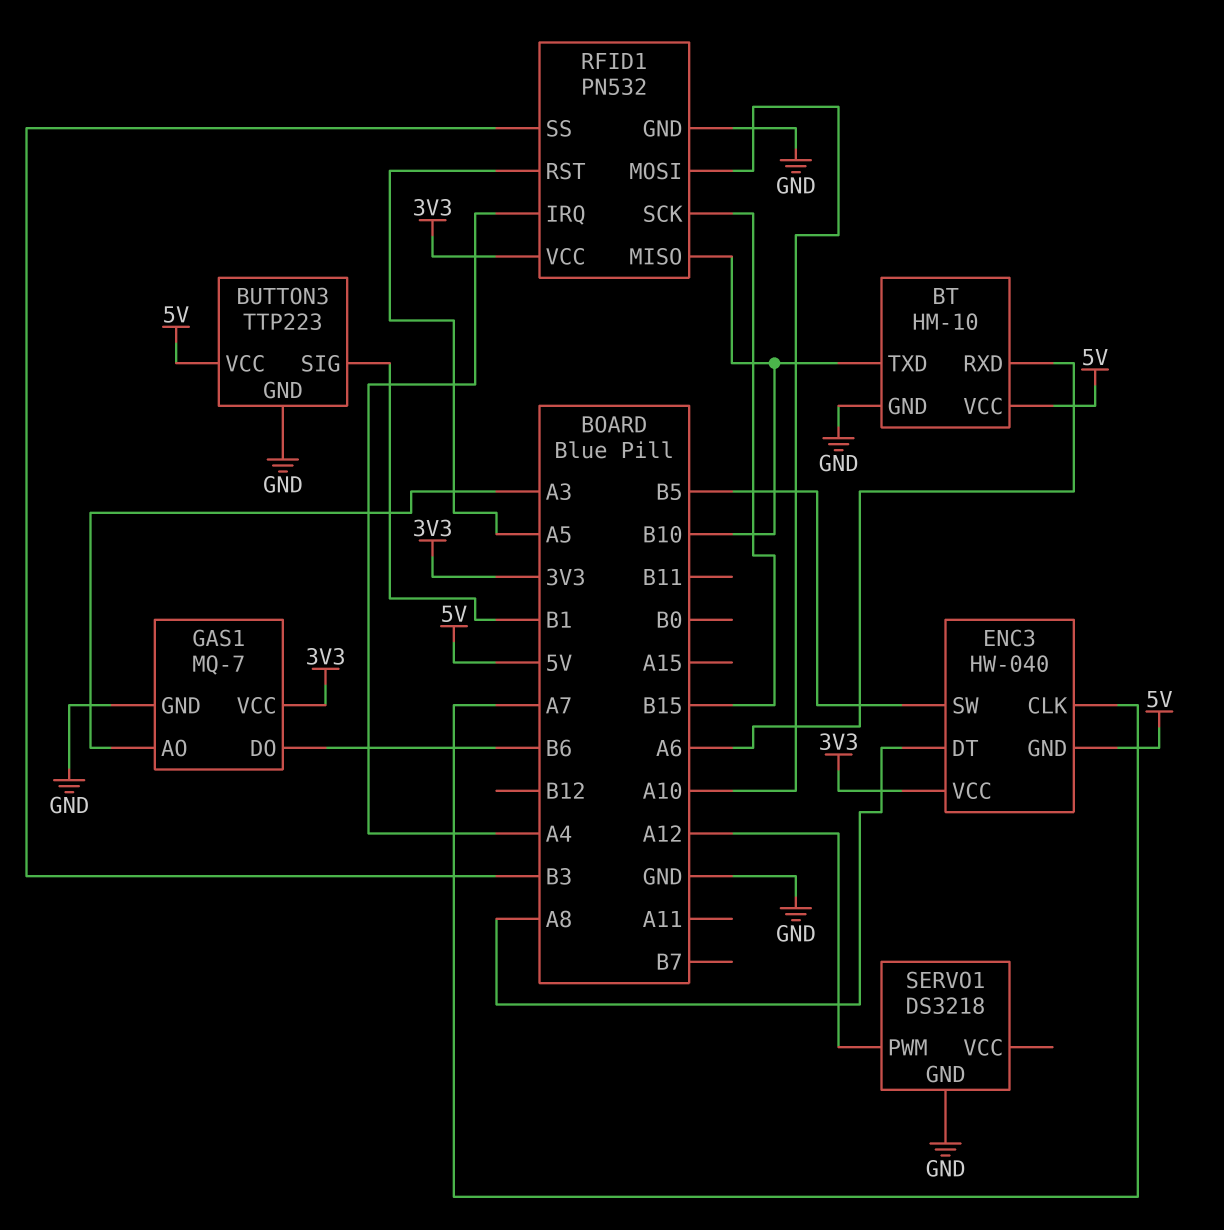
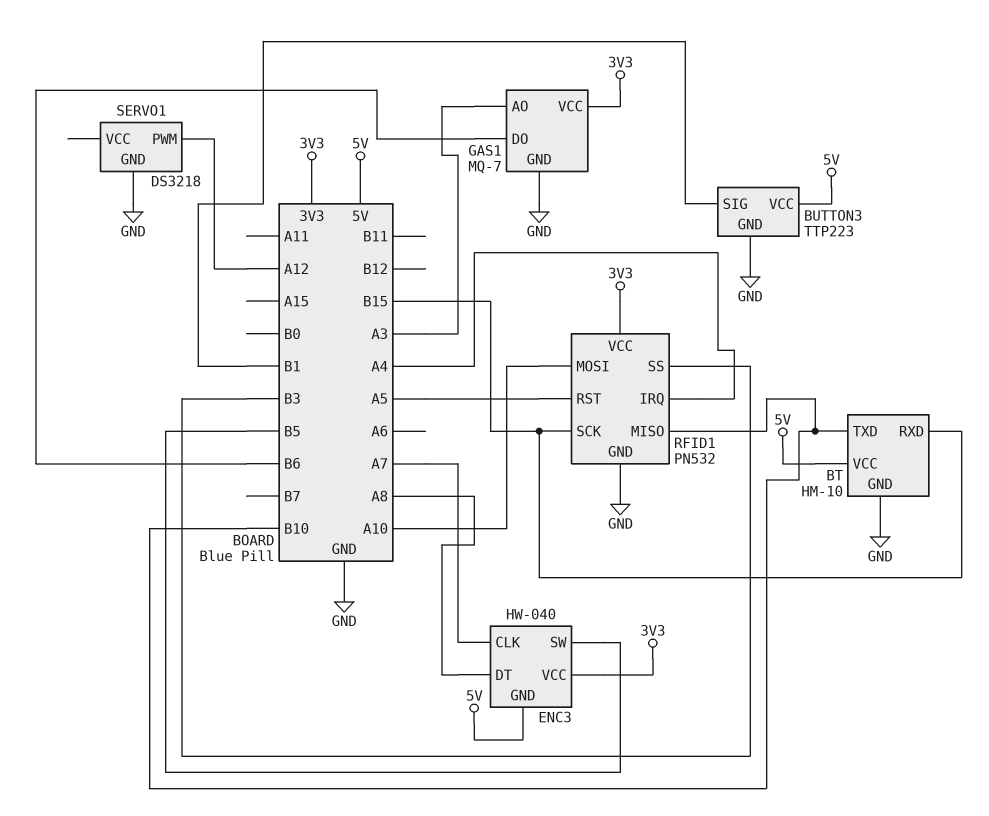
BT pin RXD: A6 -> B15

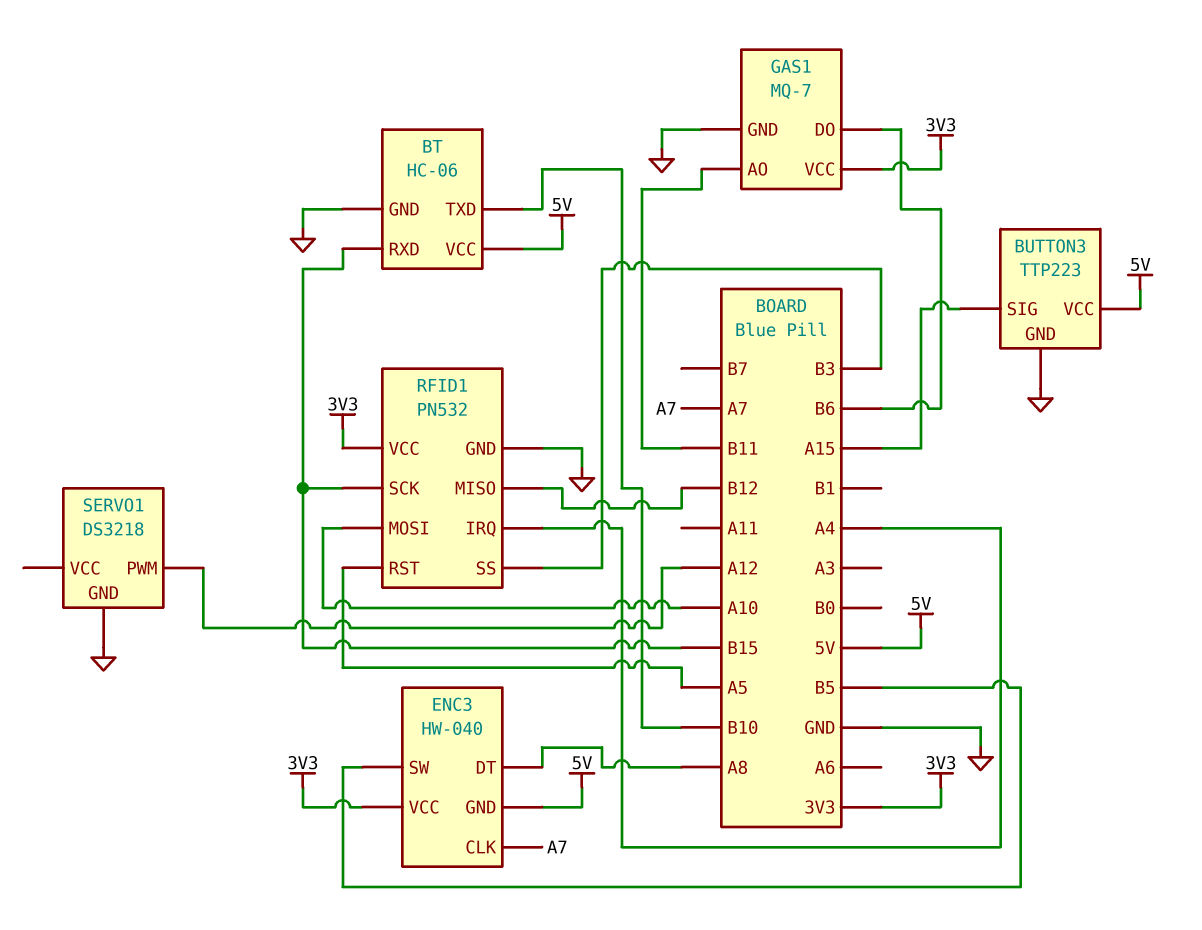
BT: HM-10 -> HC-06
BUTTON3 pin SIG: B1 -> A15
GAS1 pin AO: A3 -> B11
RFID1 pin MISO: B10 -> B12

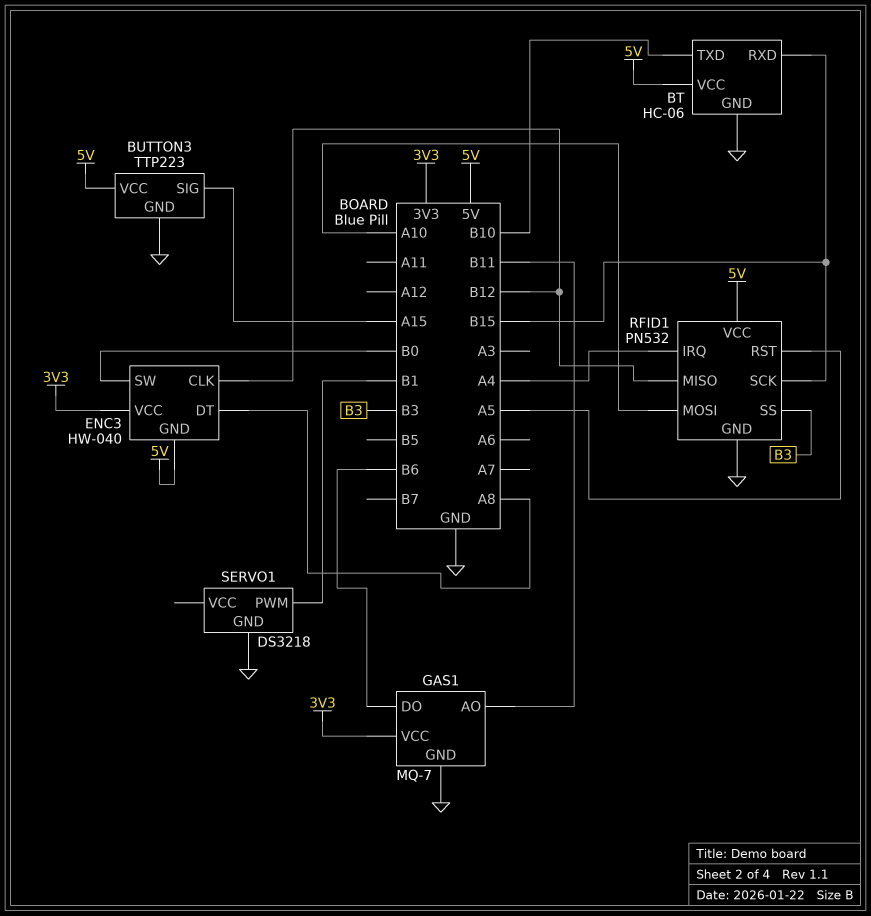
ENC3 pin CLK: A7 -> B12
ENC3 pin SW: B5 -> B0
RFID1 pin VCC: 3V3 -> 5V
SERVO1 pin PWM: A12 -> B1

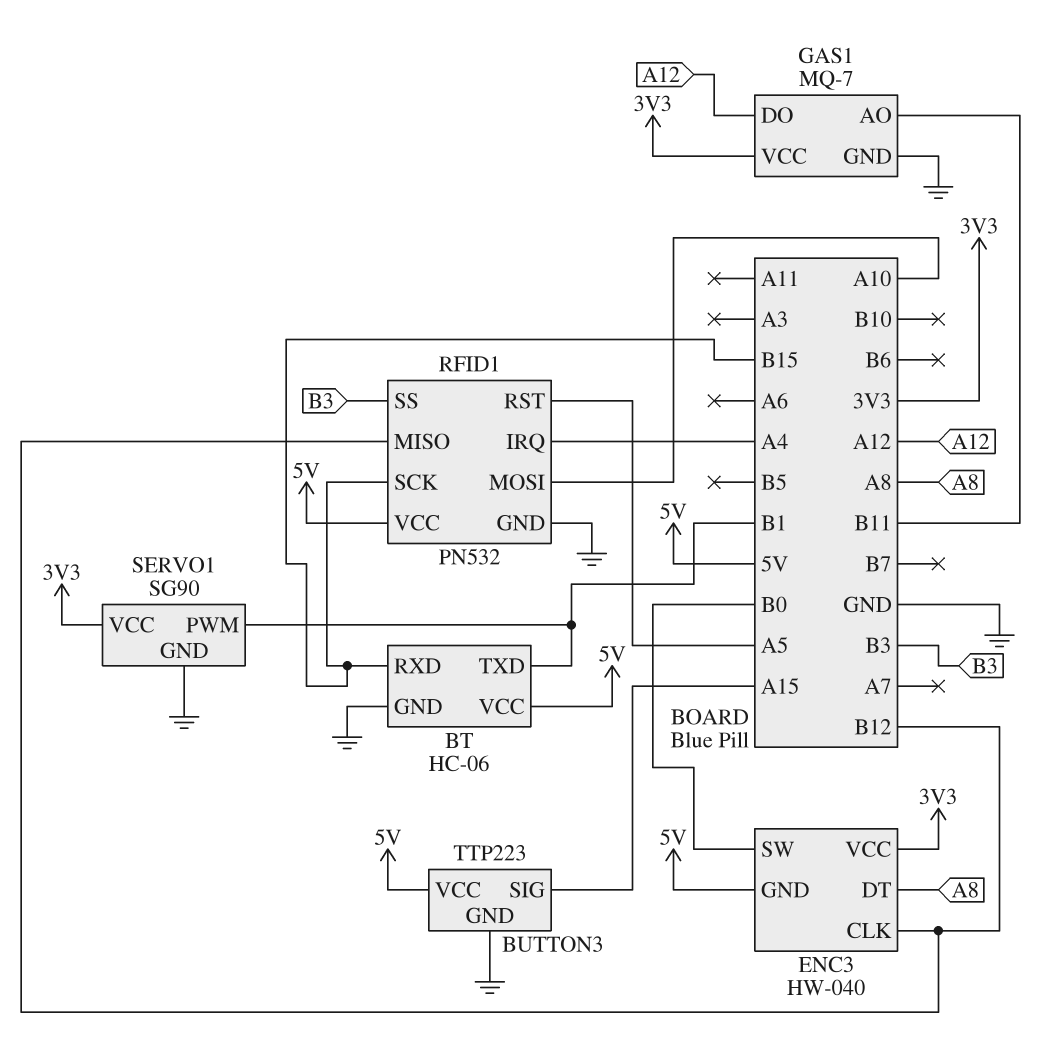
BT pin TXD: B10 -> B1
GAS1 pin DO: B6 -> A12
SERVO1: DS3218 -> SG90
SERVO1 pin VCC: none -> 3V3

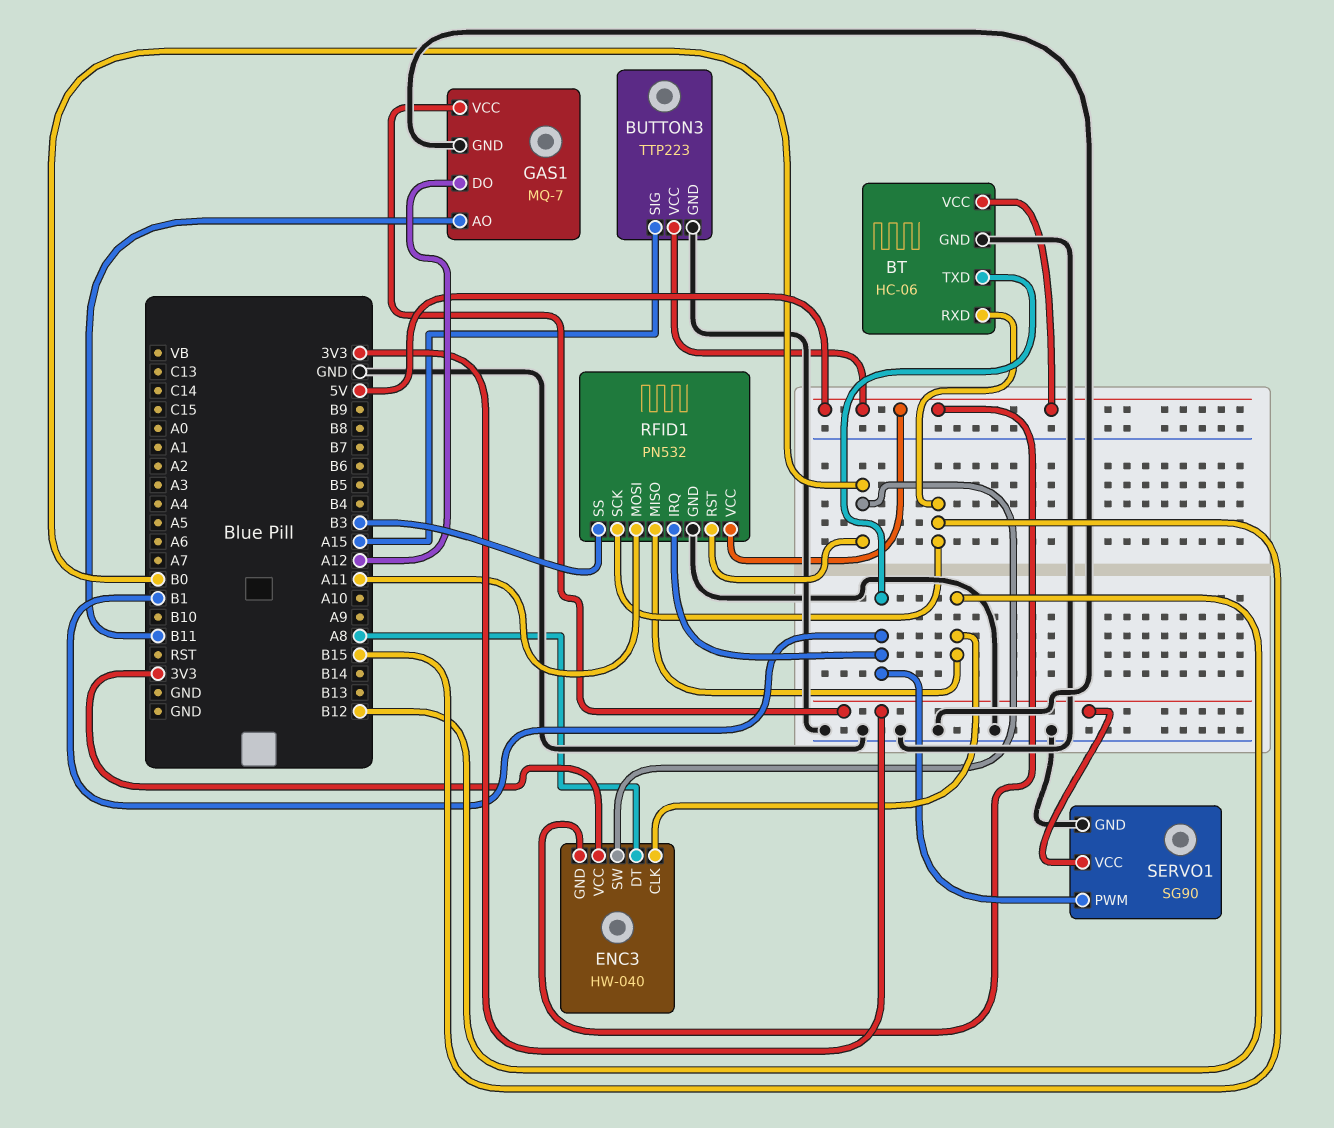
RFID1 pin IRQ: A4 -> B1
RFID1 pin MOSI: A10 -> A11
RFID1 pin RST: A5 -> B0

